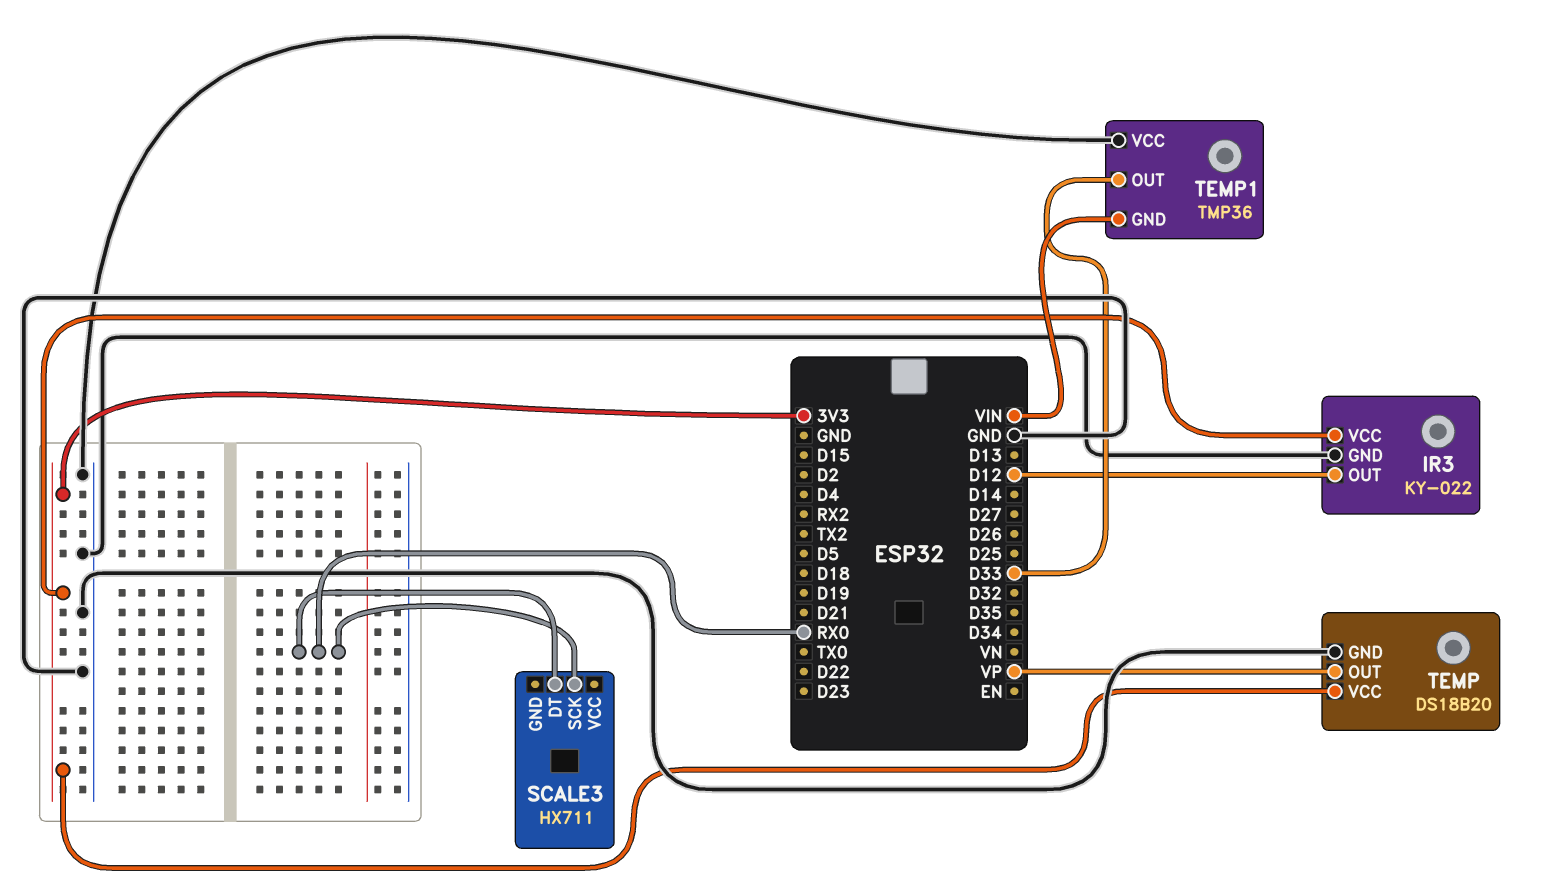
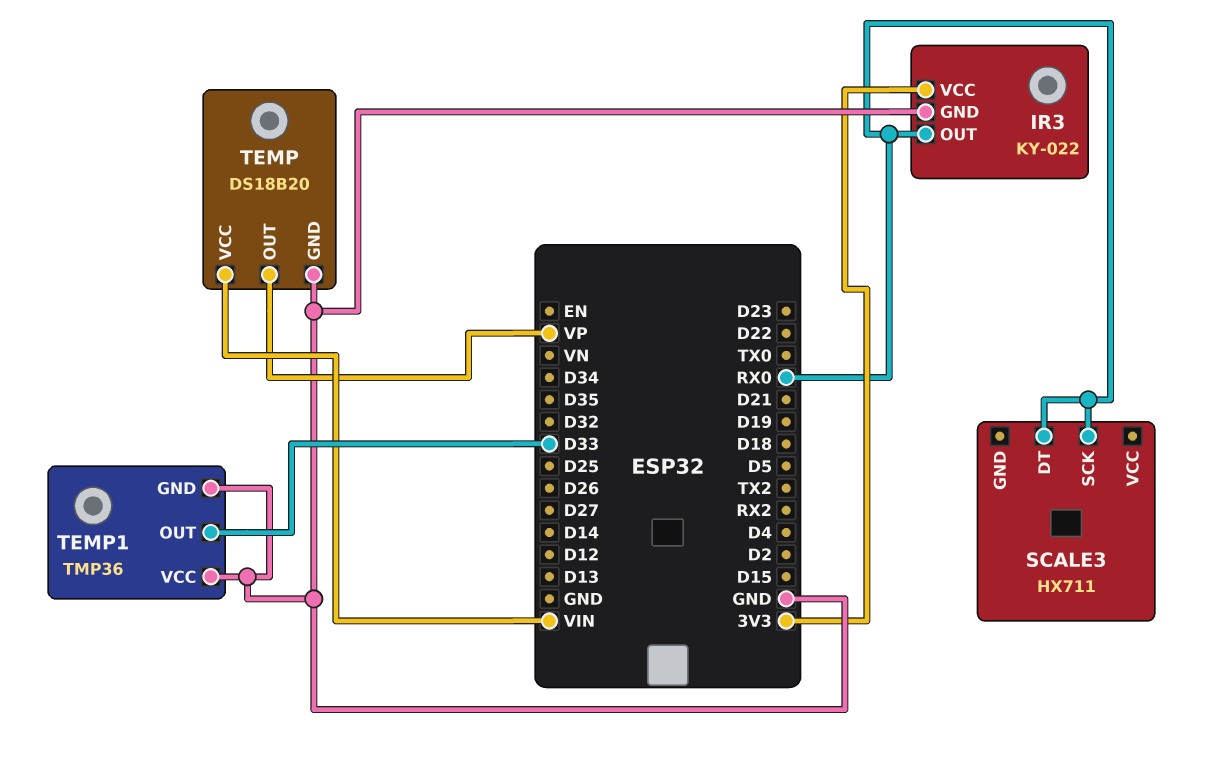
IR3 pin OUT: D12 -> RX0
TEMP pin VCC: 3V3 -> VIN
TEMP1 pin GND: VIN -> GND

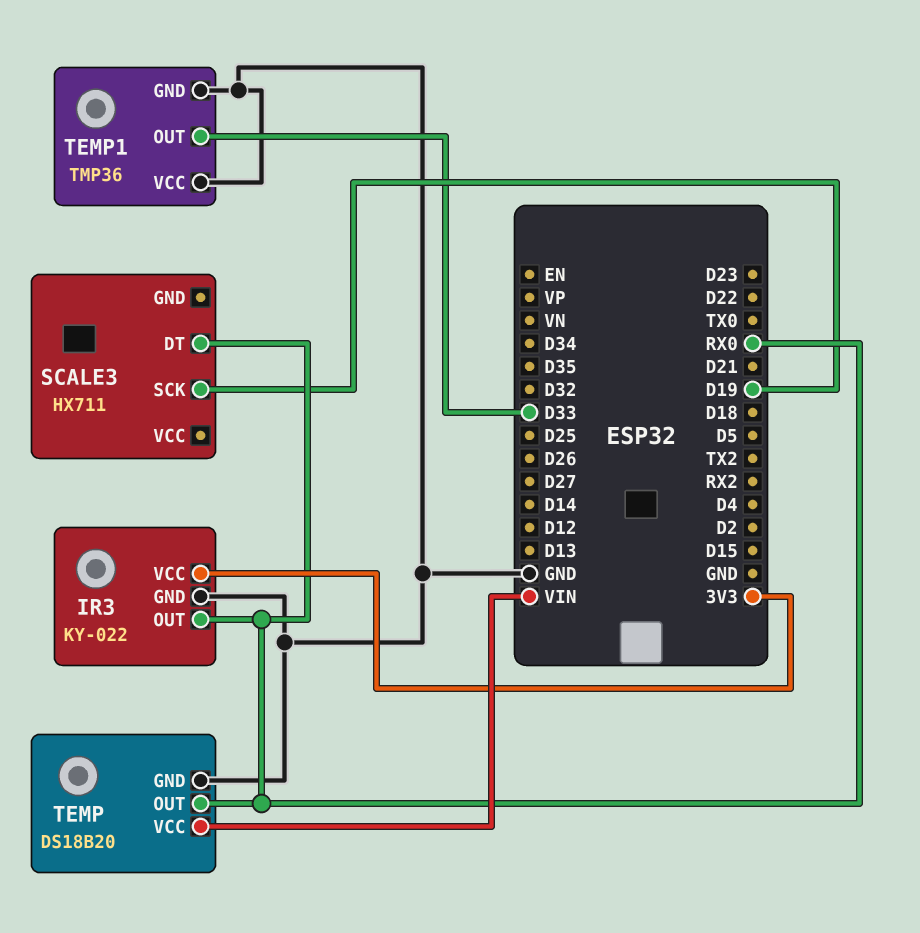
SCALE3 pin SCK: RX0 -> D19
TEMP pin OUT: VP -> RX0

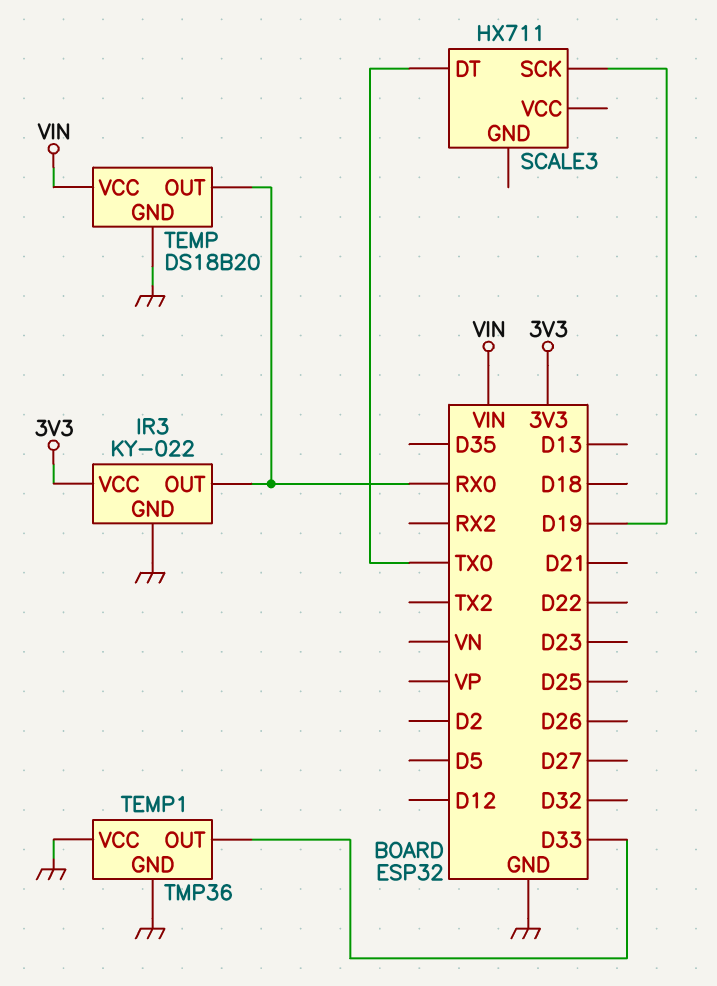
SCALE3 pin DT: RX0 -> TX0

